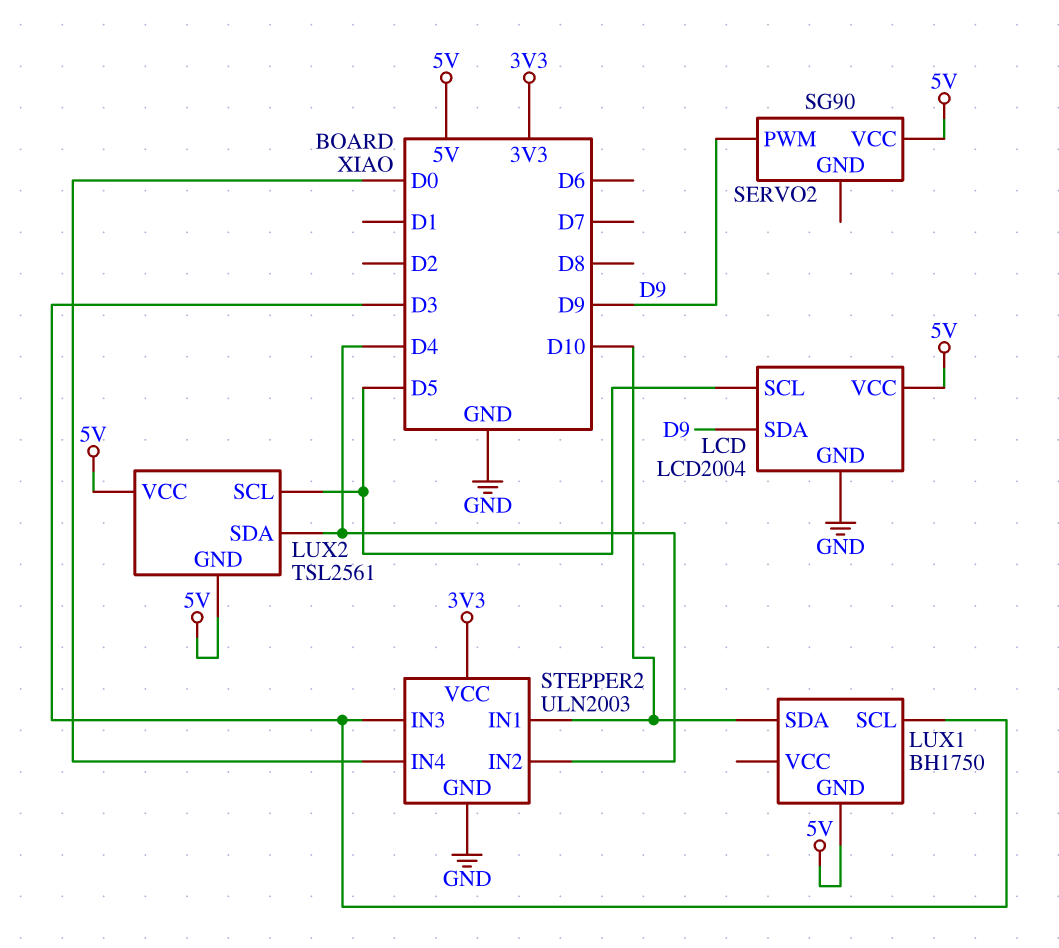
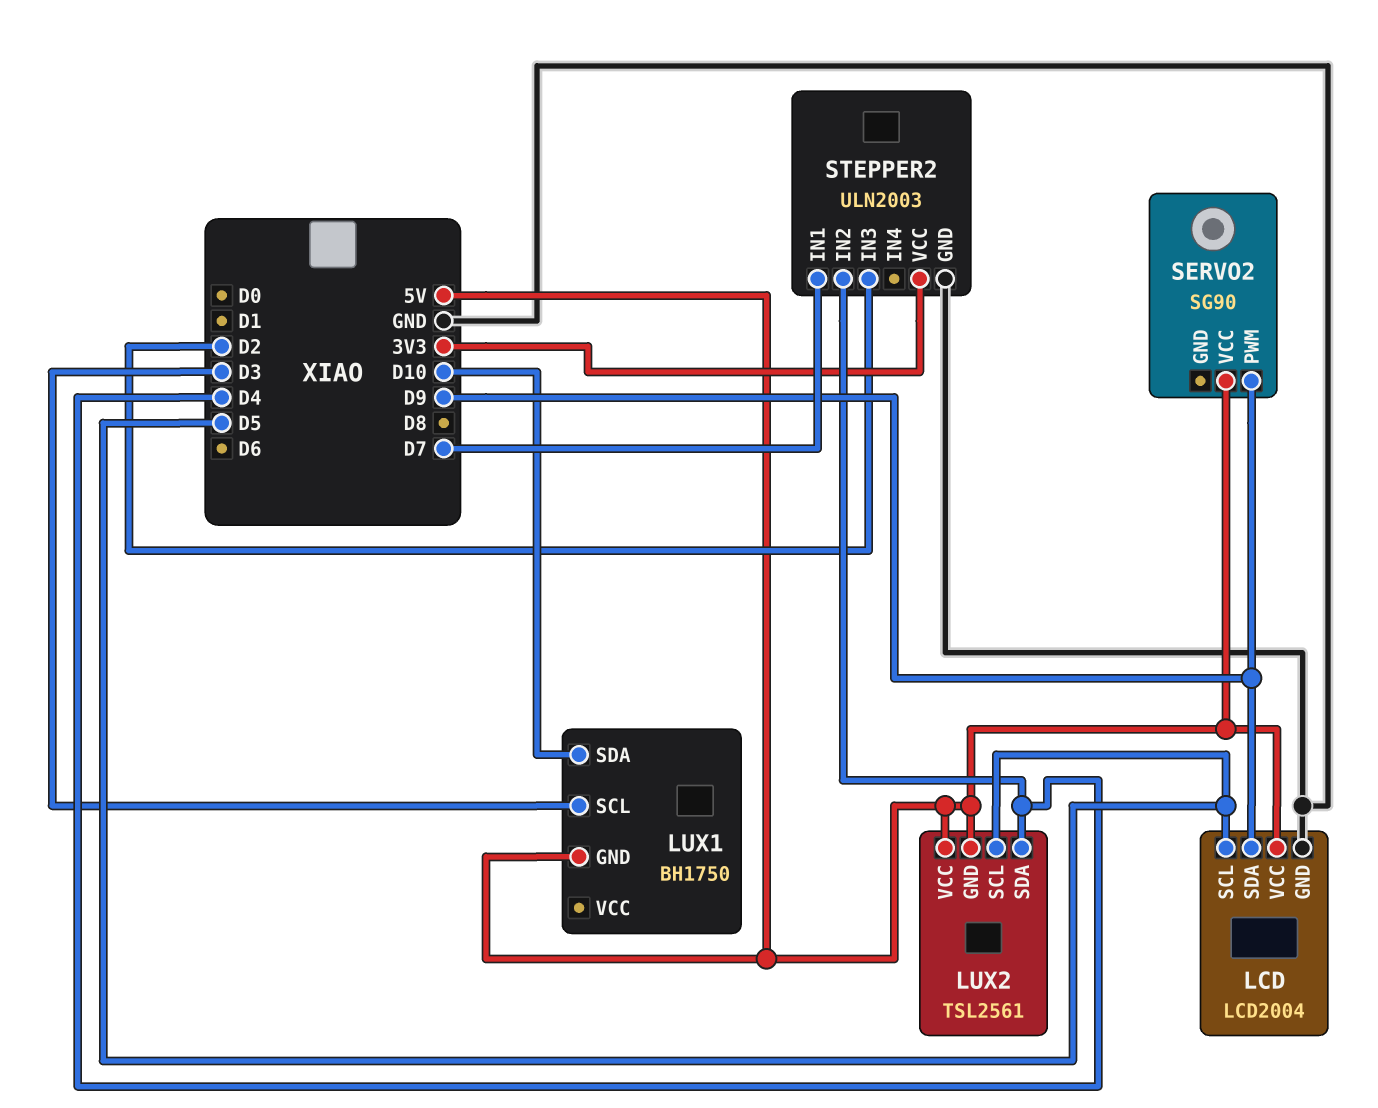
STEPPER2 pin IN1: D10 -> D7
STEPPER2 pin IN3: D3 -> D2
STEPPER2 pin IN4: D0 -> none

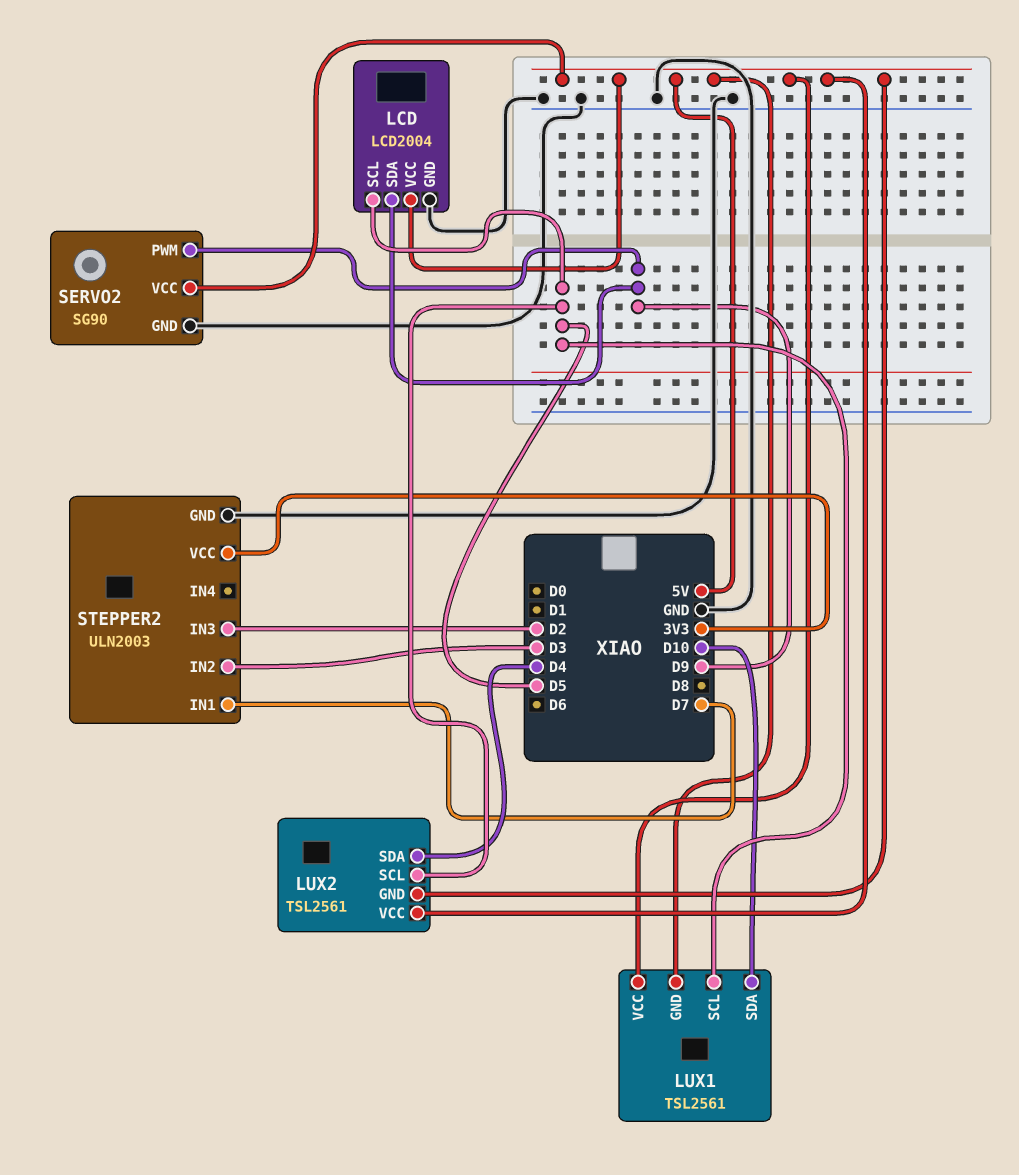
LUX1: BH1750 -> TSL2561
LUX1 pin SCL: D3 -> D5
LUX1 pin VCC: none -> 5V
SERVO2 pin GND: none -> GND
STEPPER2 pin IN2: D4 -> D3

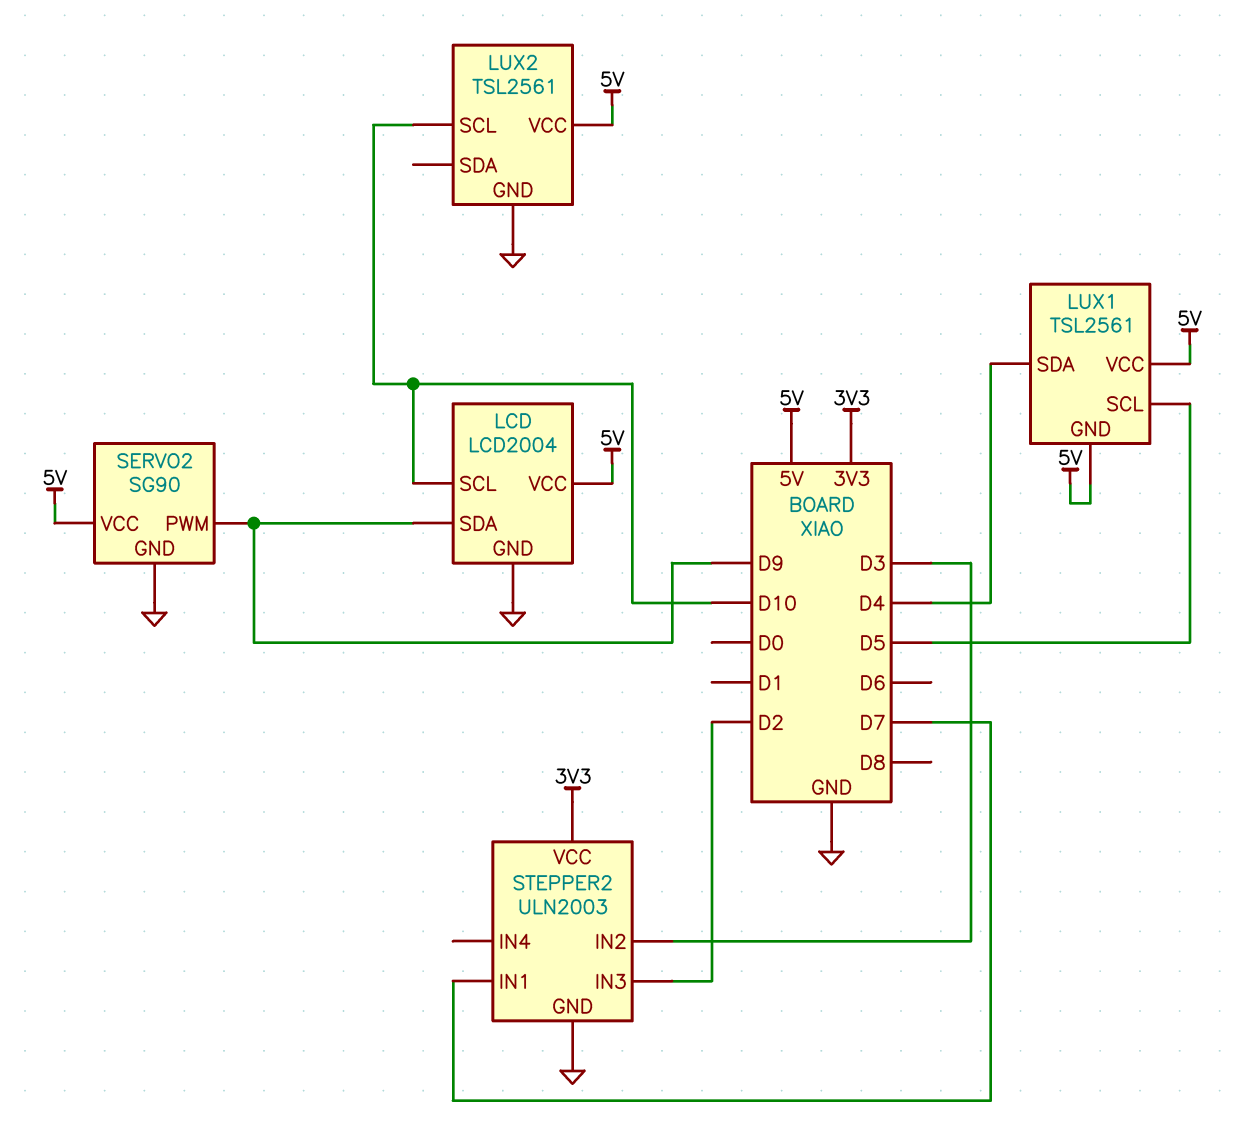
LCD pin SCL: D5 -> D10
LUX1 pin SDA: D10 -> D4
LUX2 pin GND: 5V -> GND
LUX2 pin SCL: D5 -> D10
LUX2 pin SDA: D4 -> none

